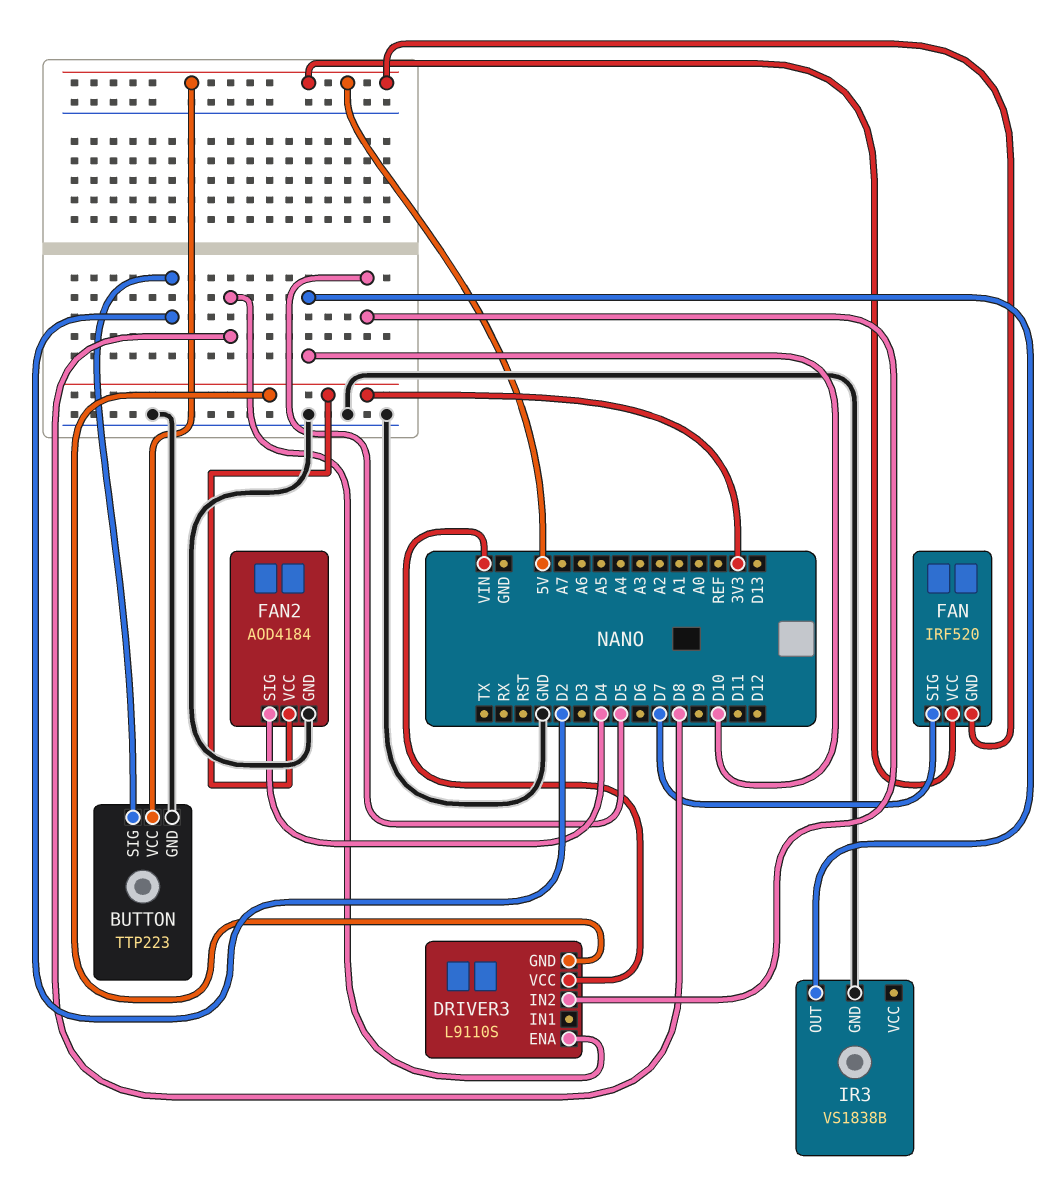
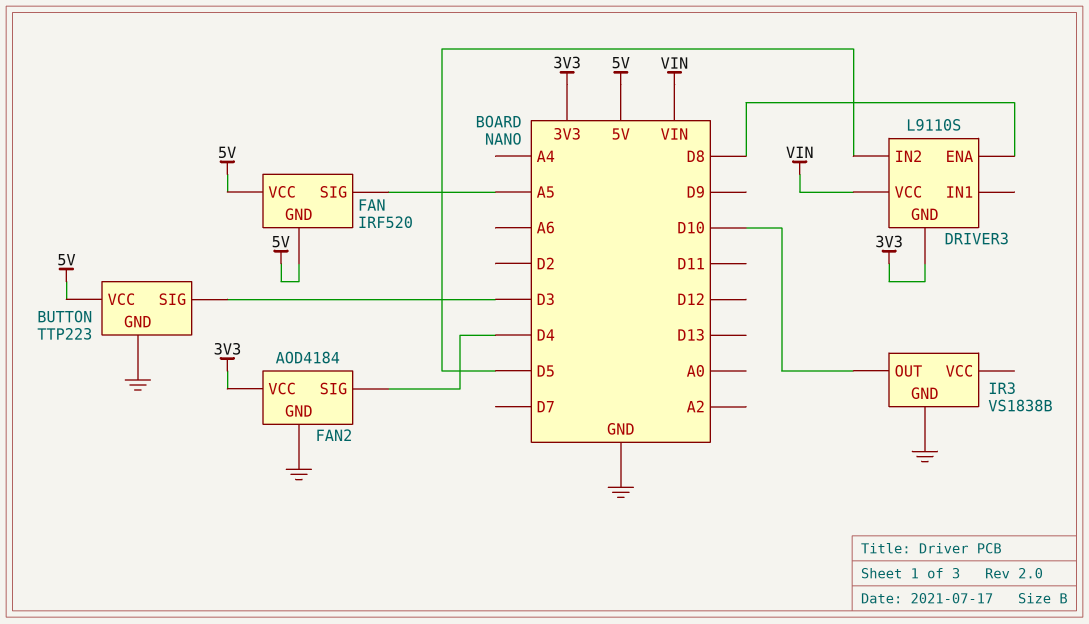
BUTTON pin SIG: D2 -> D3
FAN pin SIG: D7 -> A5

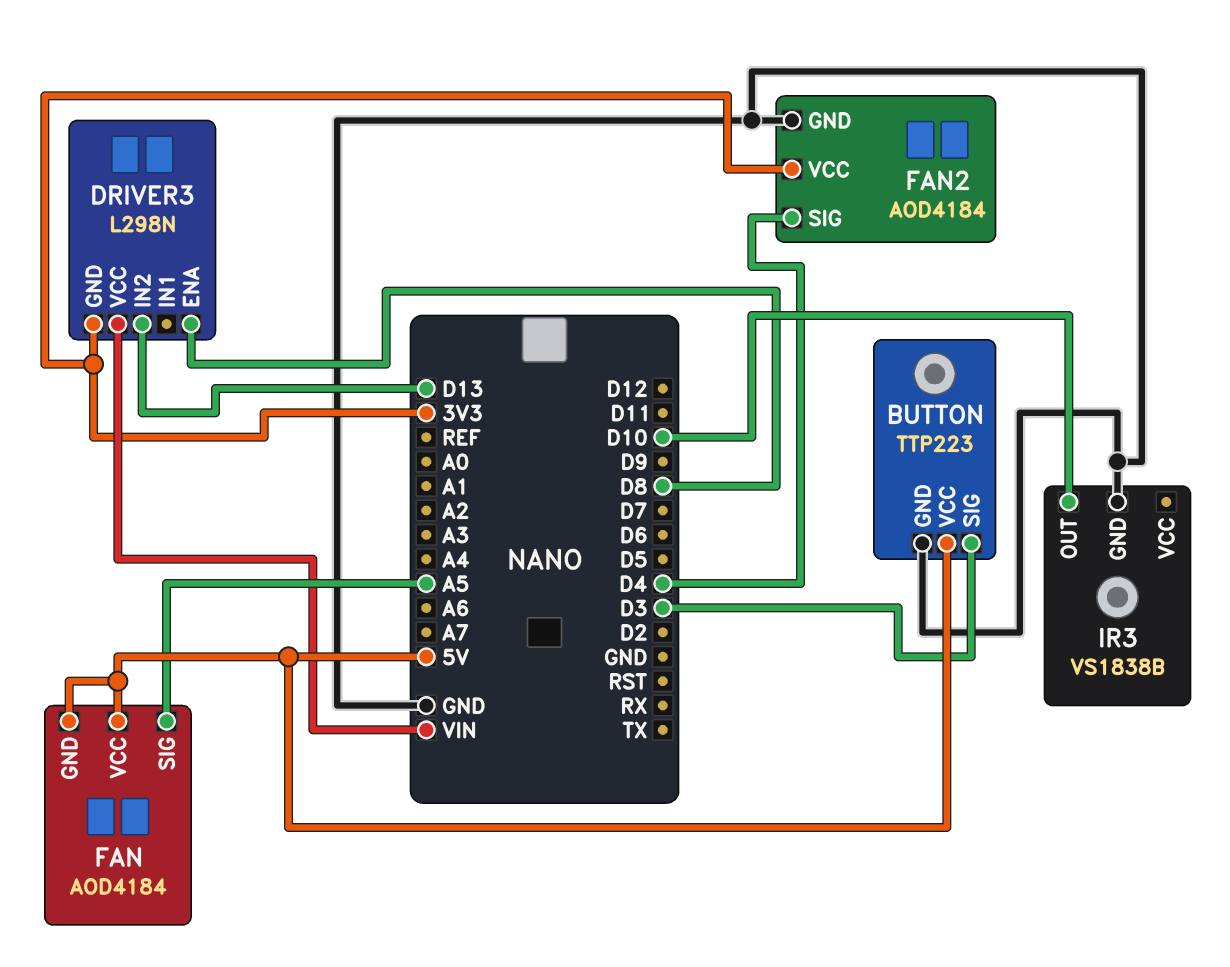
DRIVER3: L9110S -> L298N
DRIVER3 pin IN2: D5 -> D13
FAN: IRF520 -> AOD4184

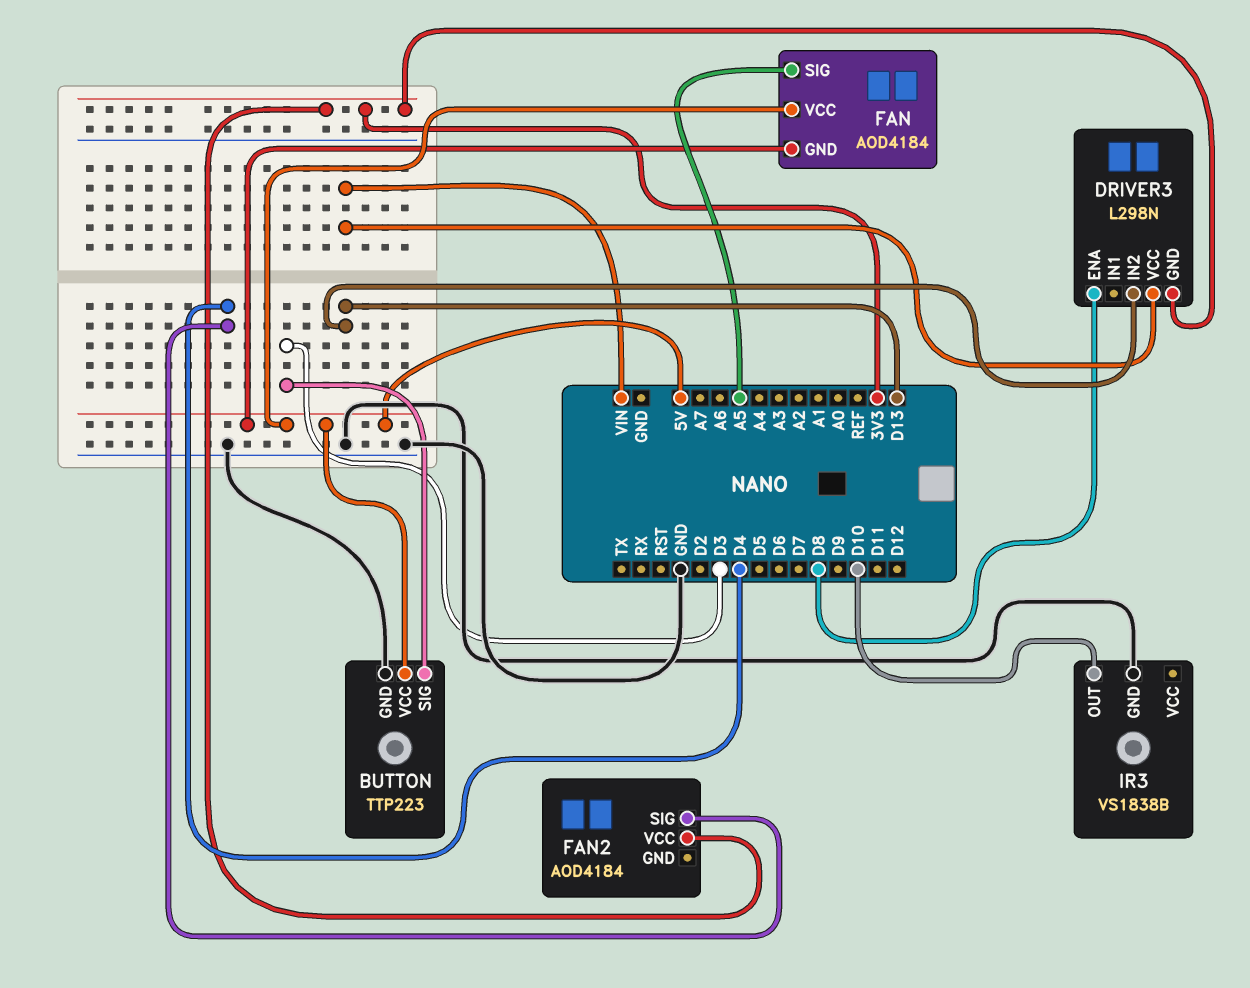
FAN2 pin GND: GND -> none

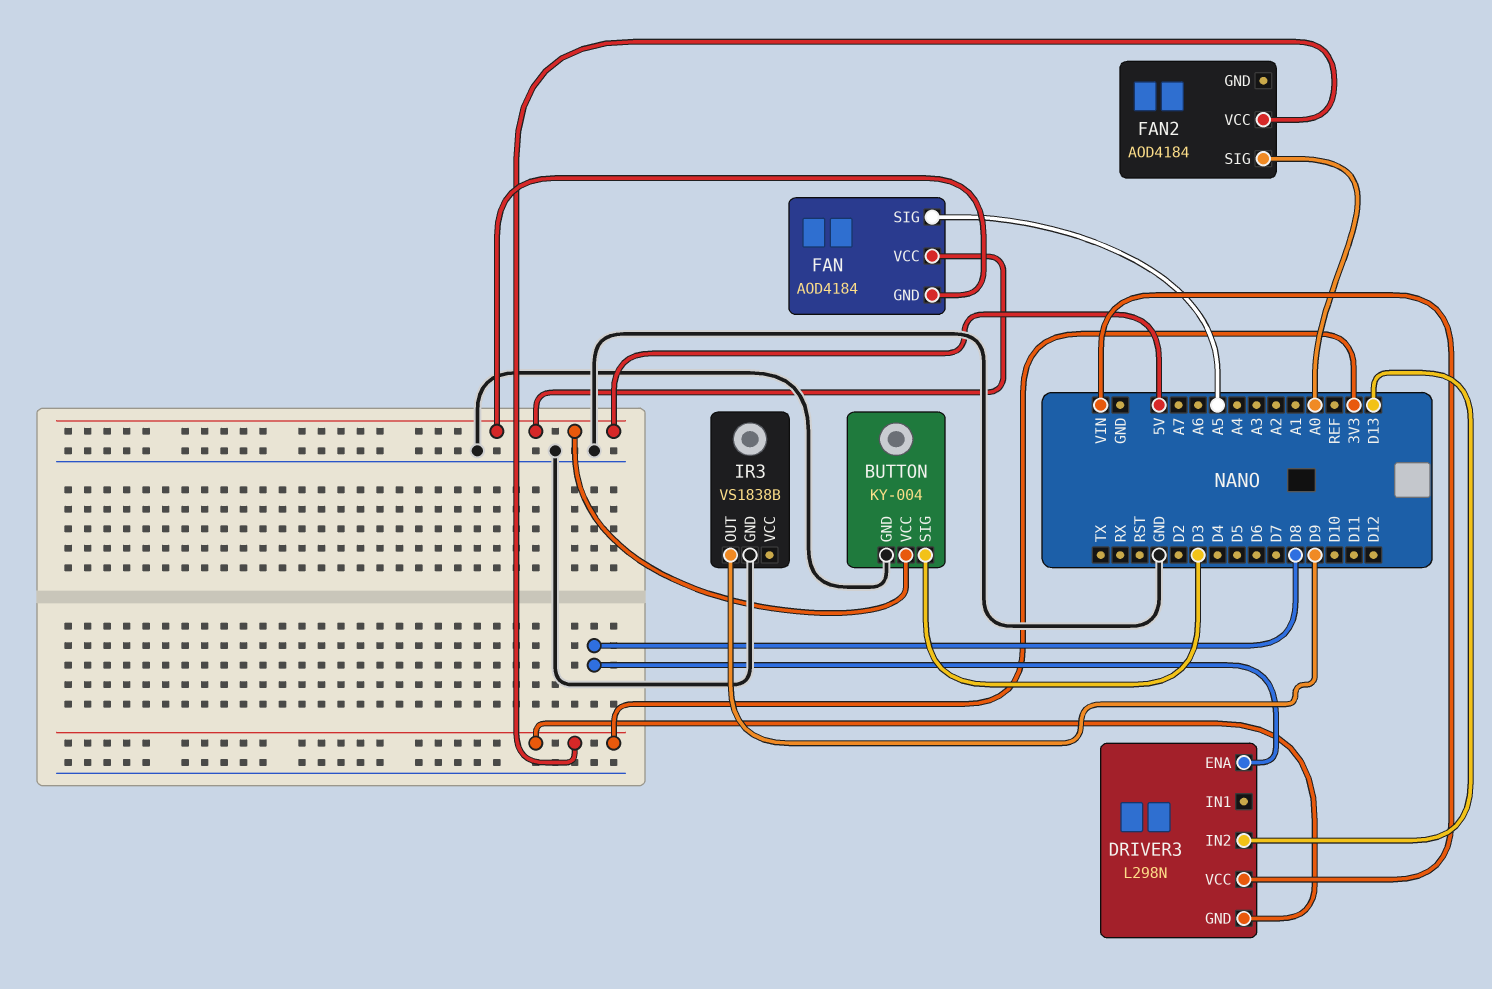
BUTTON: TTP223 -> KY-004
FAN2 pin SIG: D4 -> A0
IR3 pin OUT: D10 -> D9

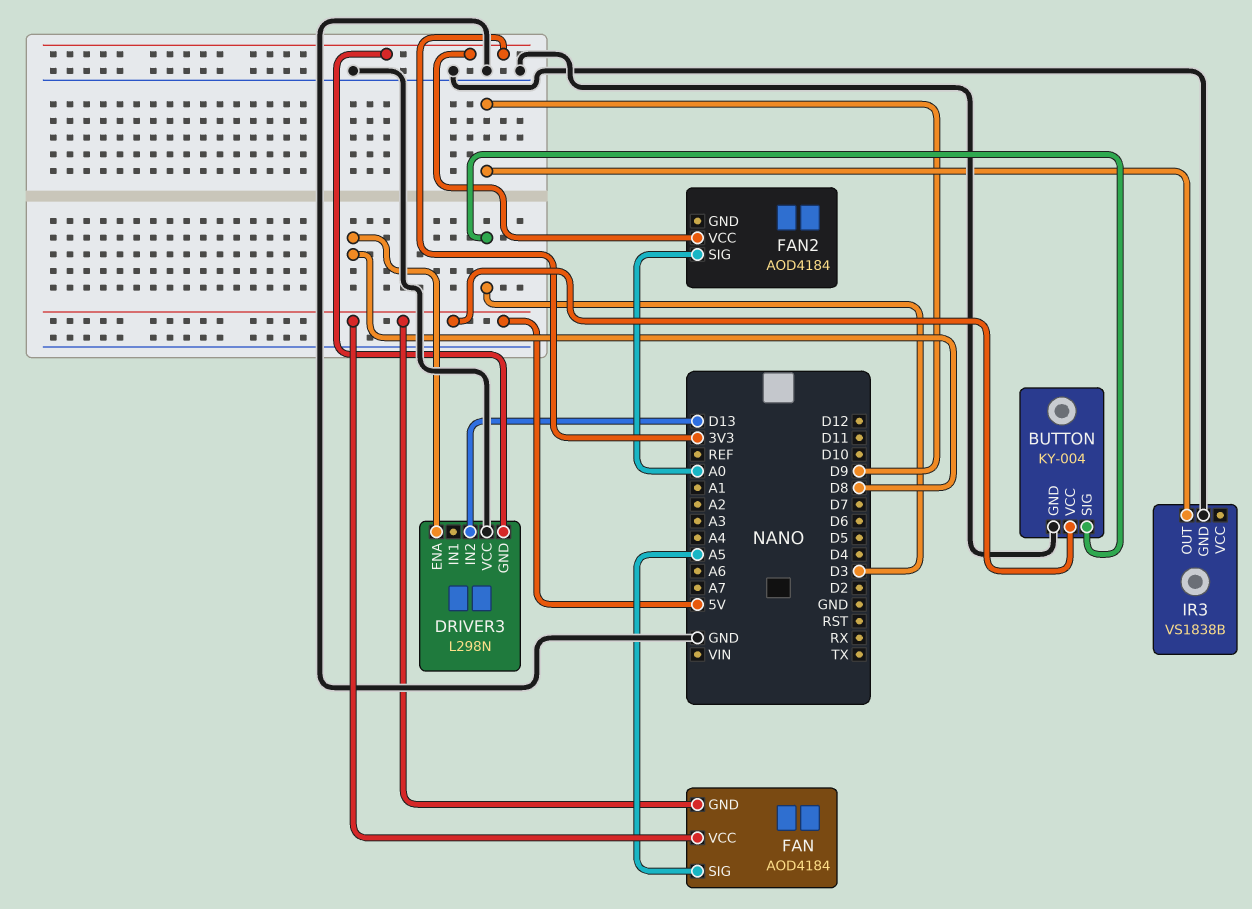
DRIVER3 pin VCC: VIN -> GND

